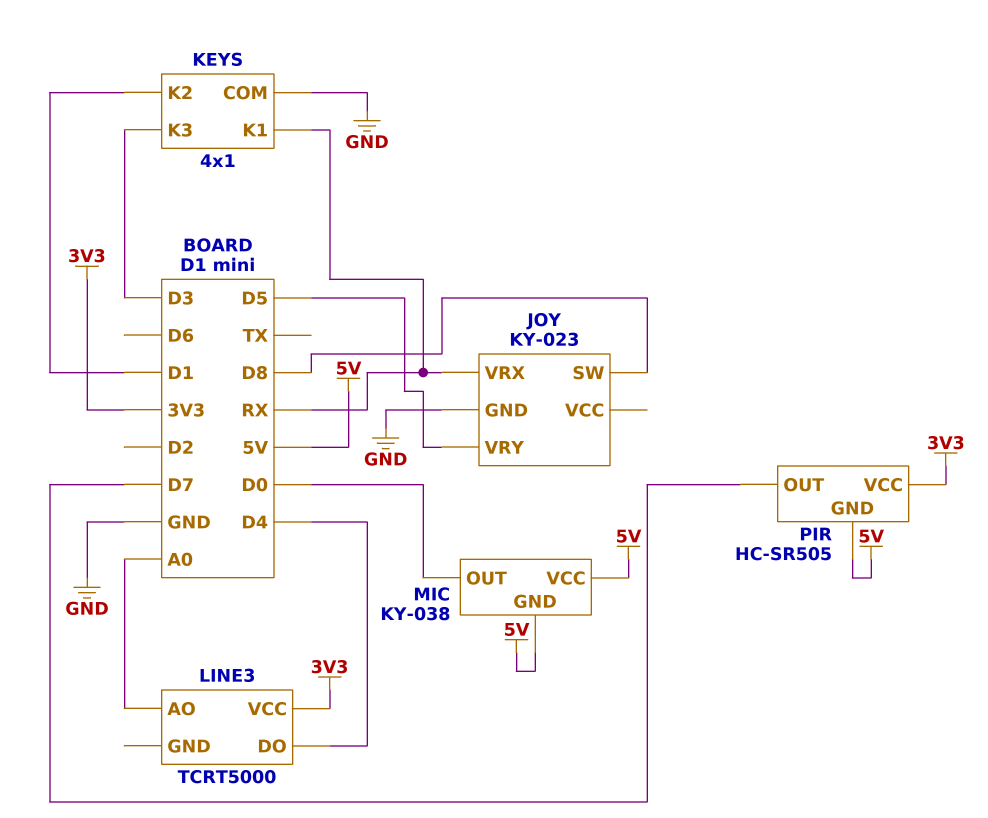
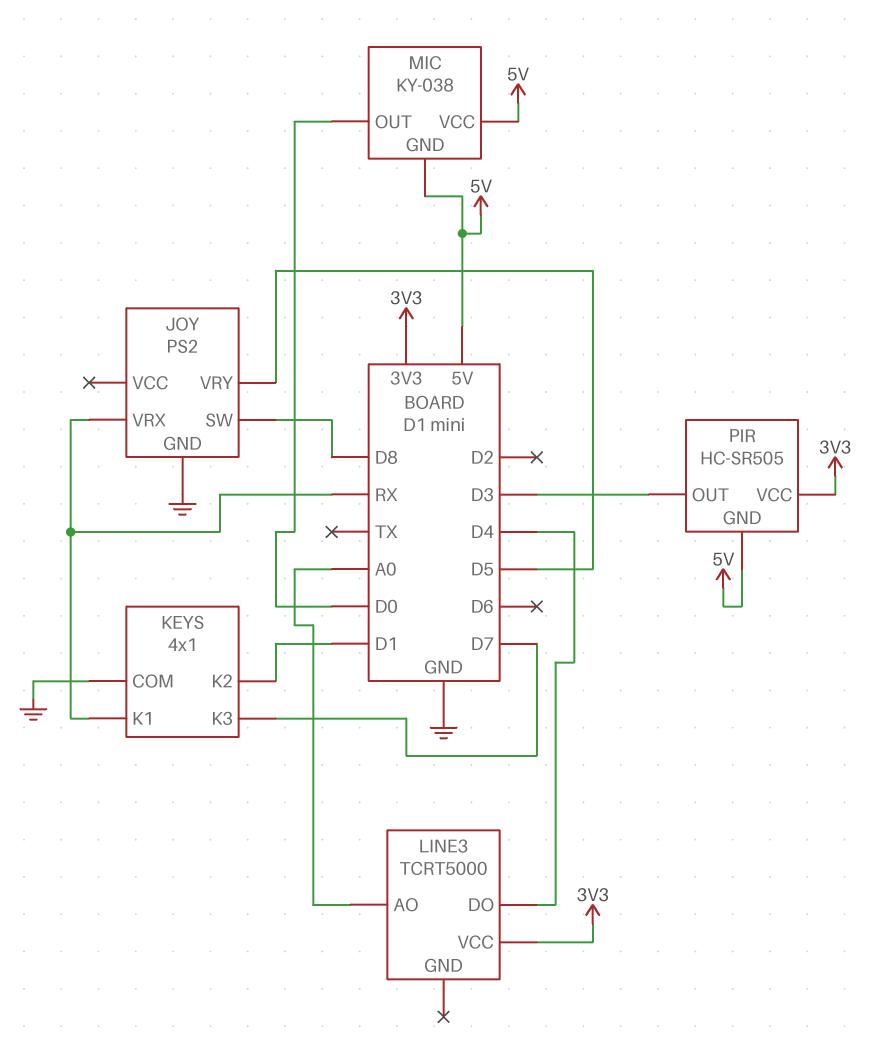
JOY: KY-023 -> PS2
KEYS pin K3: D3 -> D7
PIR pin OUT: D7 -> D3

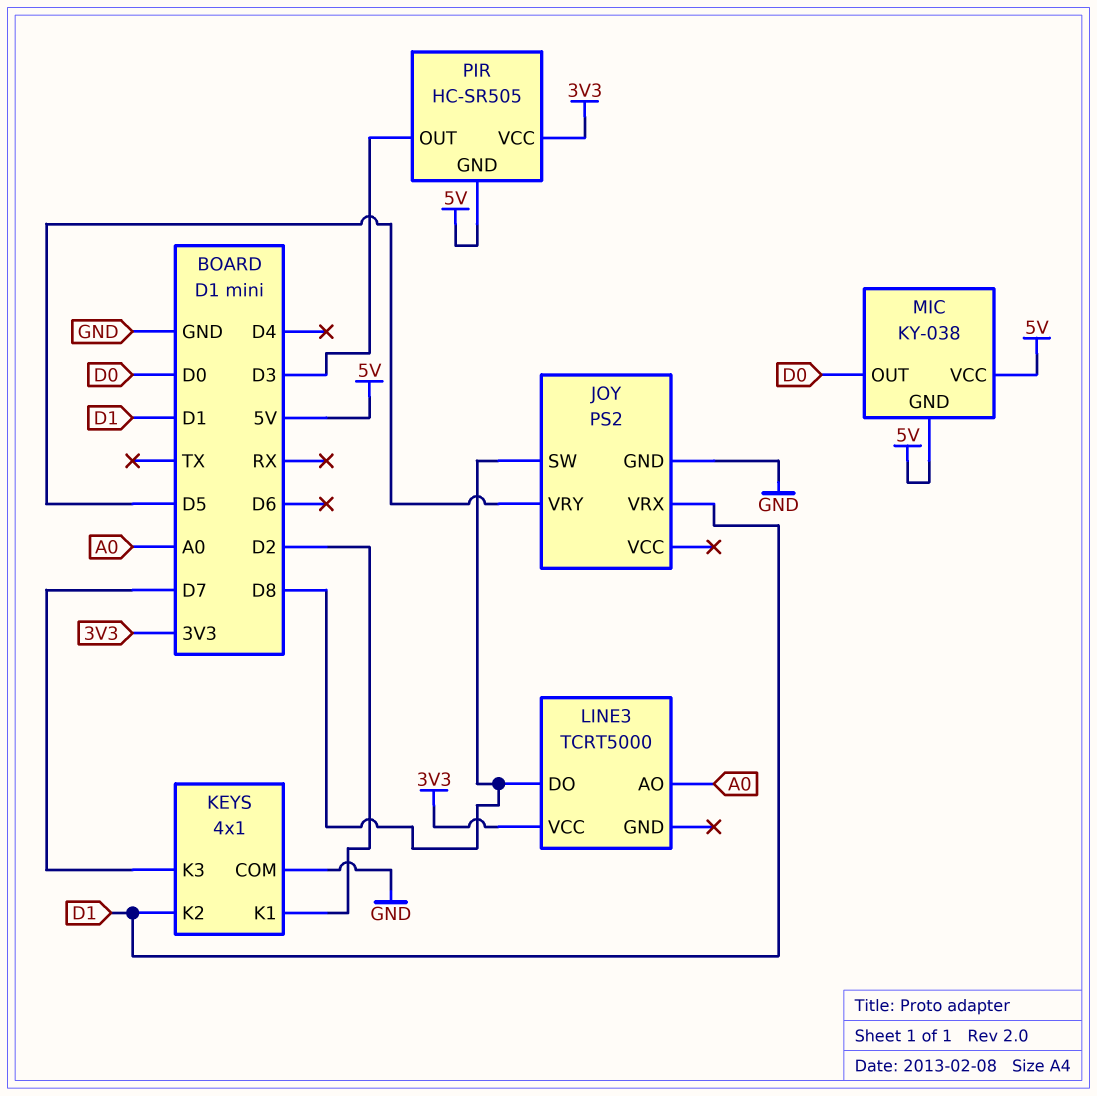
JOY pin VRX: RX -> D1
KEYS pin K1: RX -> D2
LINE3 pin DO: D4 -> D8

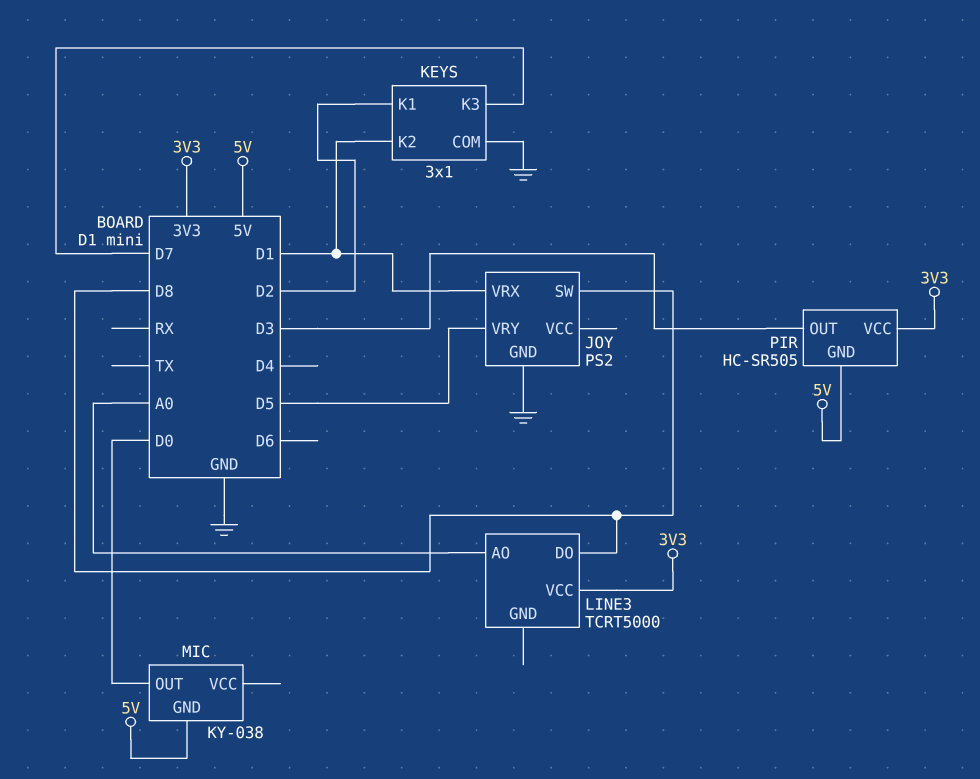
KEYS: 4x1 -> 3x1
MIC pin VCC: 5V -> none

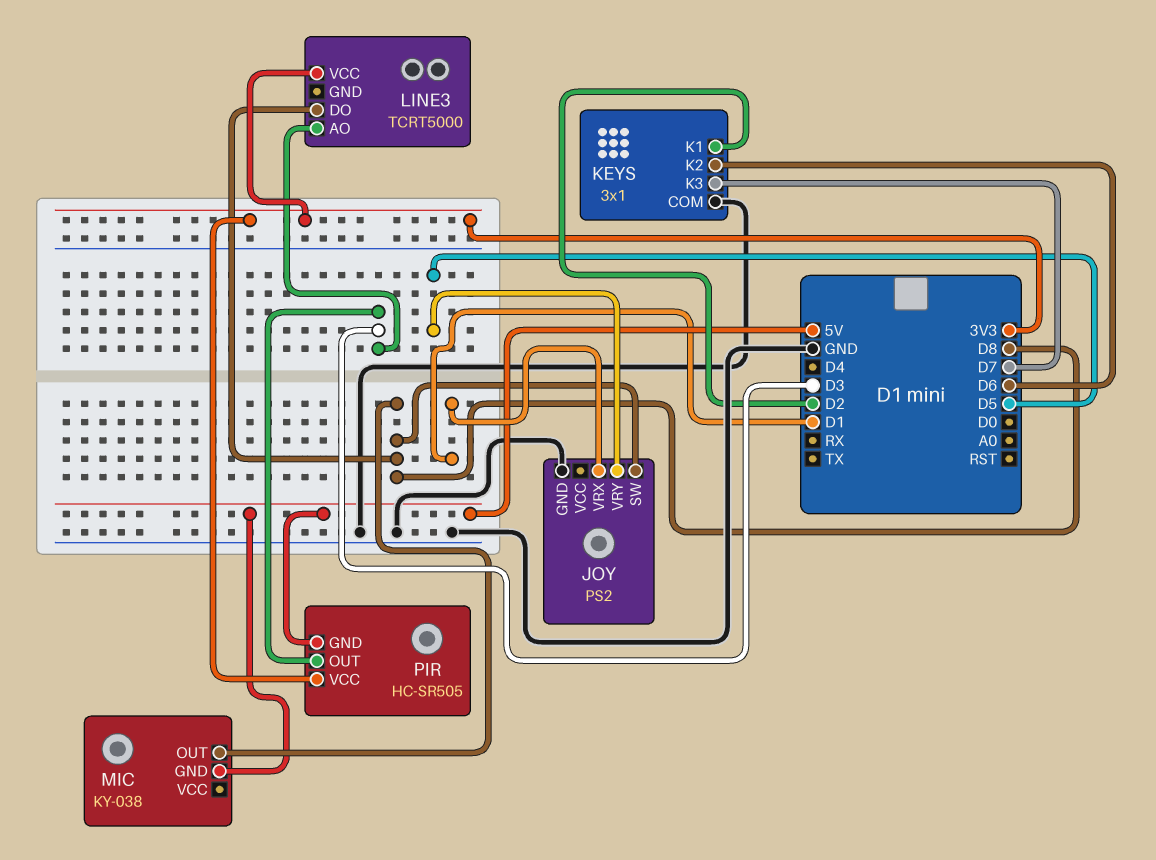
KEYS pin K2: D1 -> D6
LINE3 pin AO: A0 -> D3
MIC pin OUT: D0 -> D8

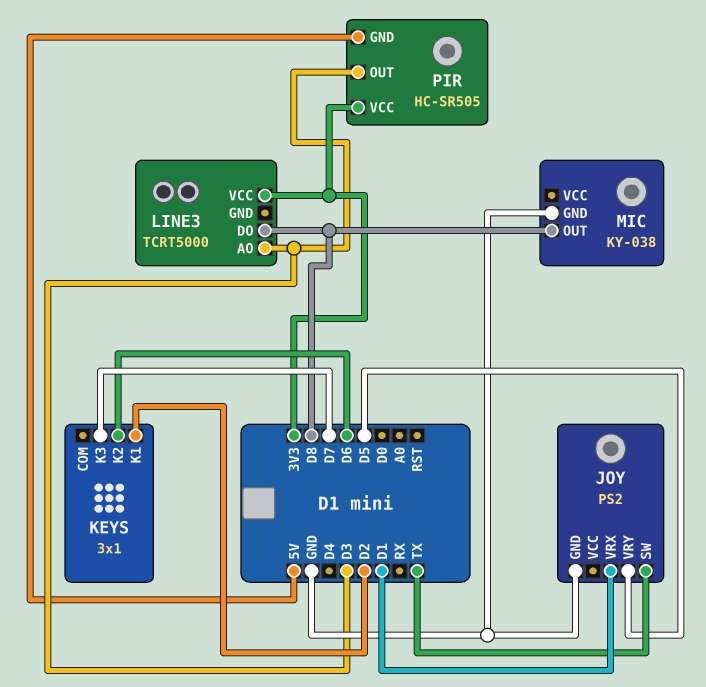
JOY pin SW: D8 -> TX
KEYS pin COM: GND -> none
MIC pin GND: 5V -> GND

